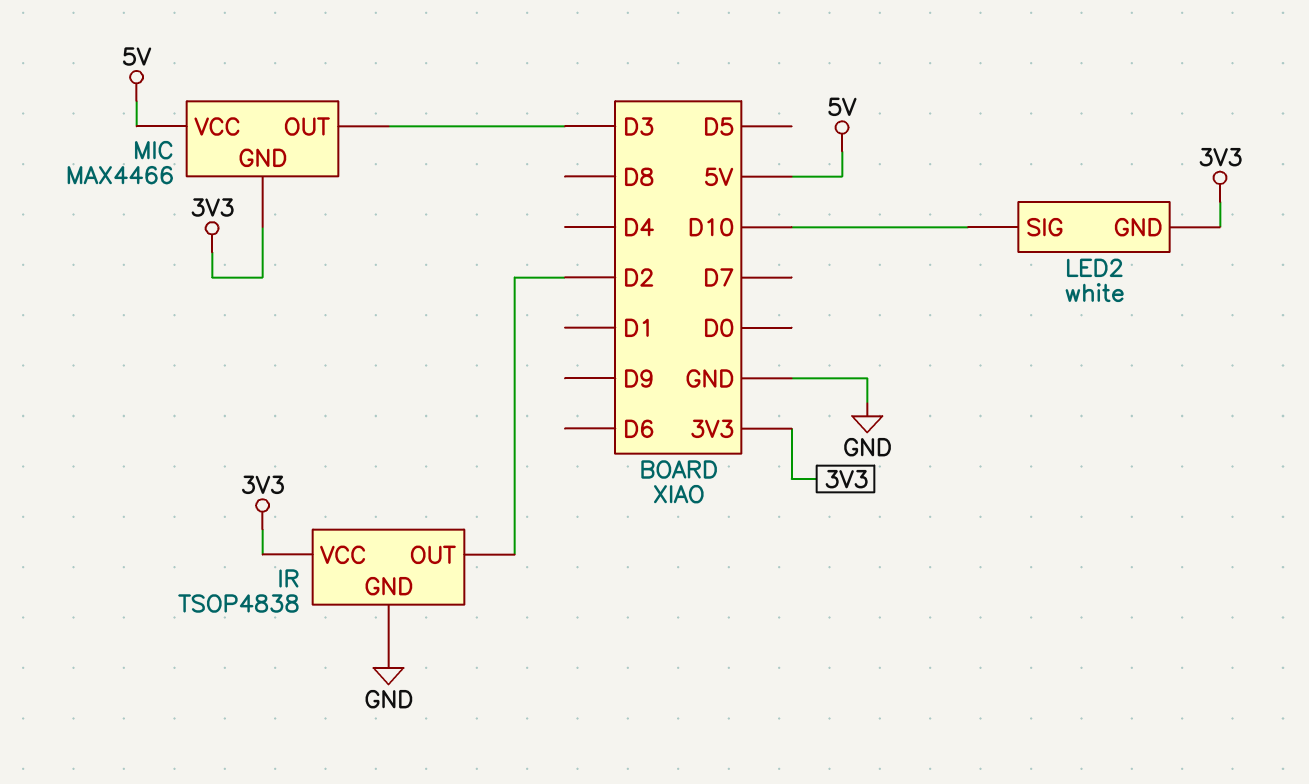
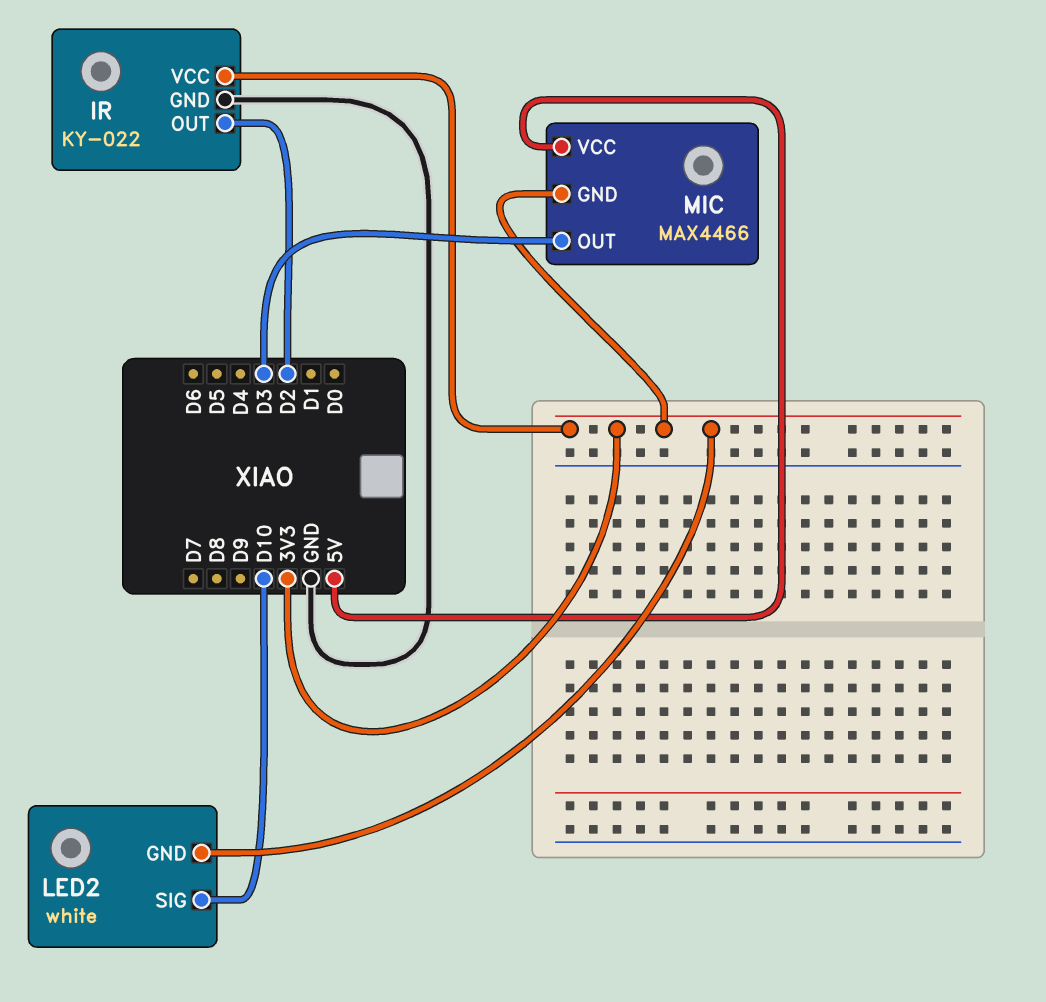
IR: TSOP4838 -> KY-022

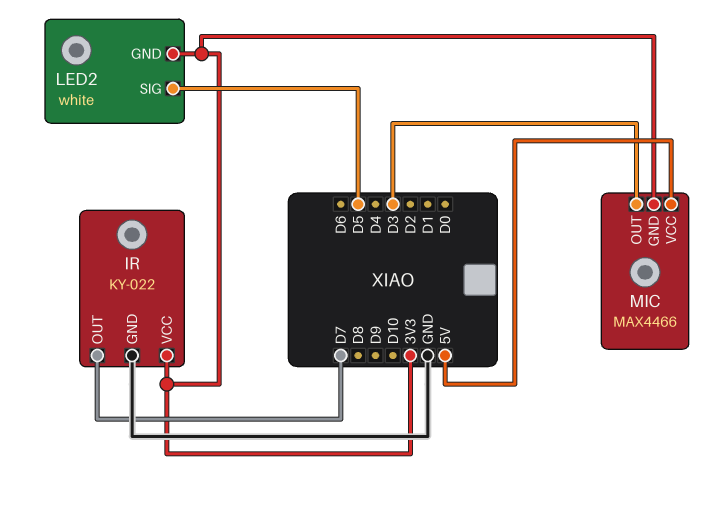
IR pin OUT: D2 -> D7
LED2 pin SIG: D10 -> D5

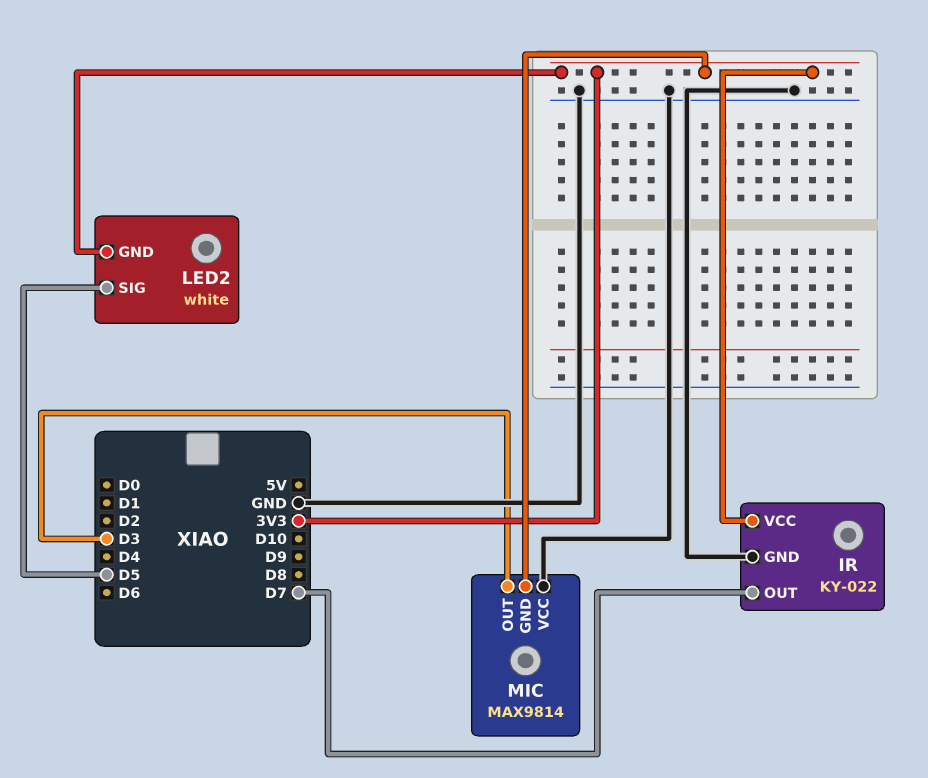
MIC: MAX4466 -> MAX9814
MIC pin VCC: 5V -> GND

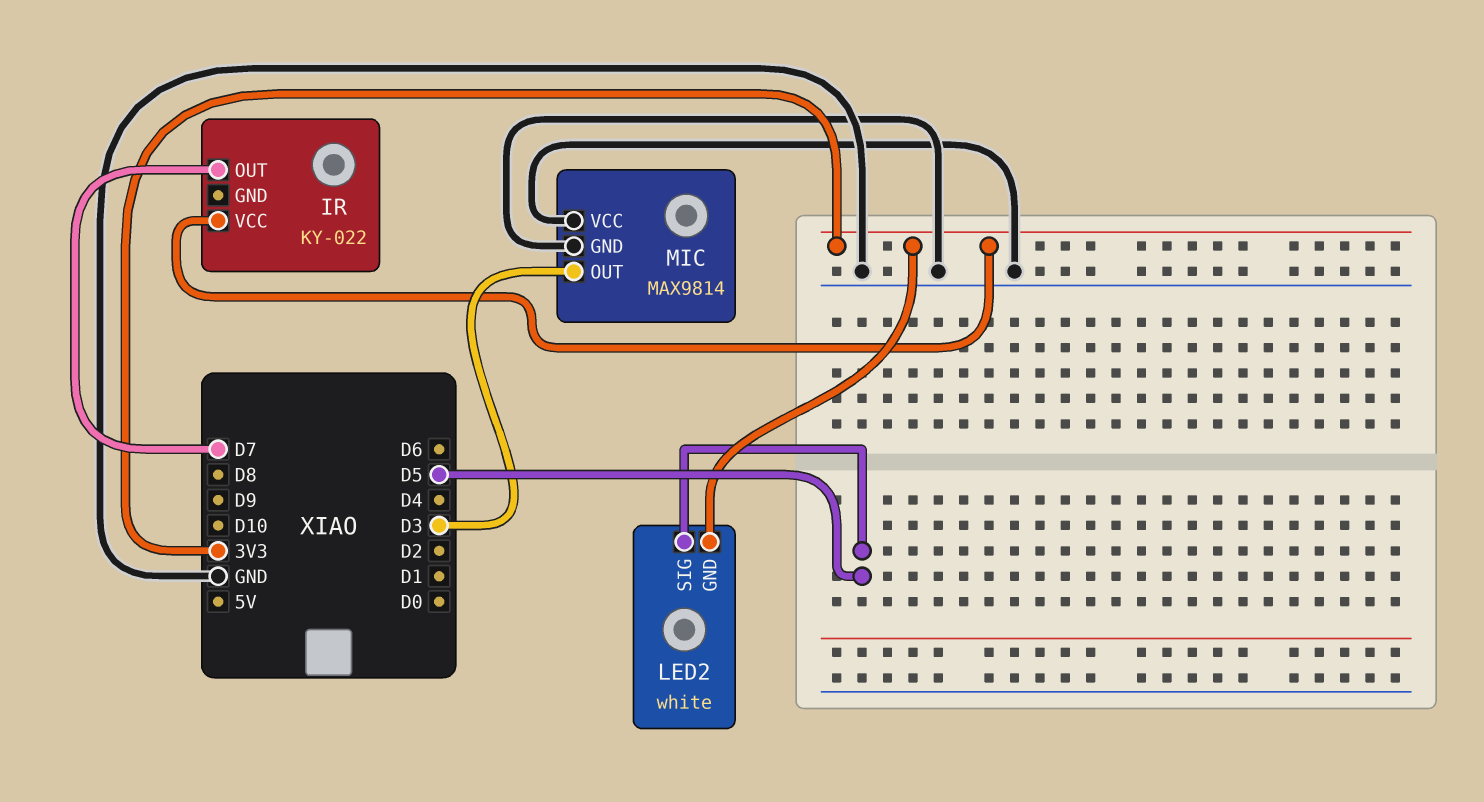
IR pin GND: GND -> none
MIC pin GND: 3V3 -> GND

